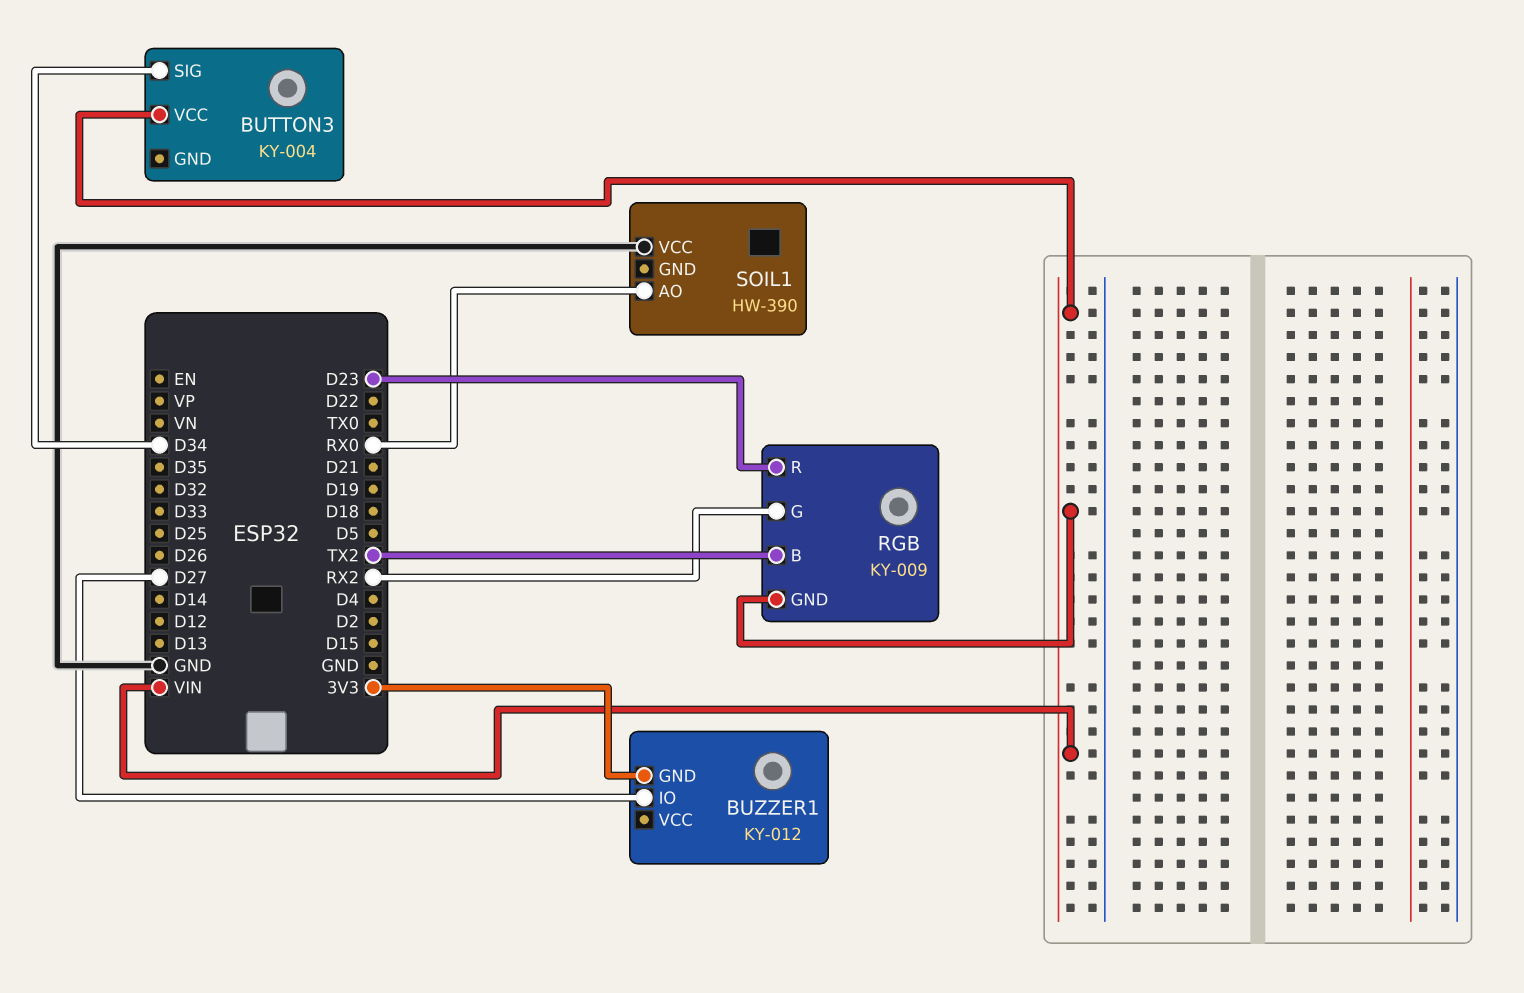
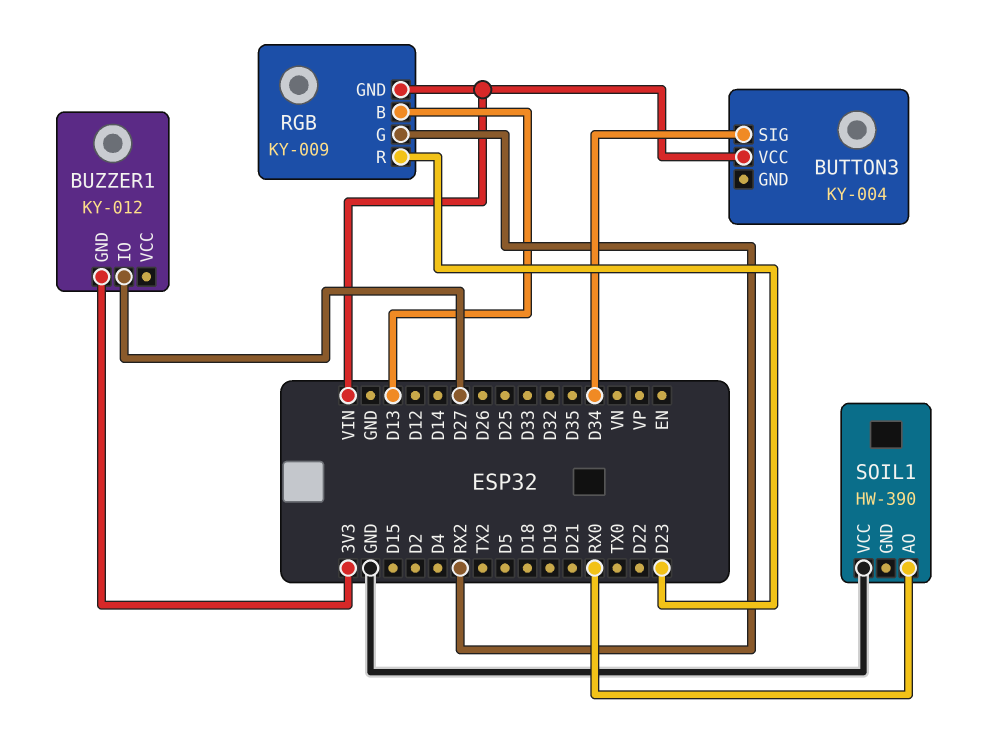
RGB pin B: TX2 -> D13

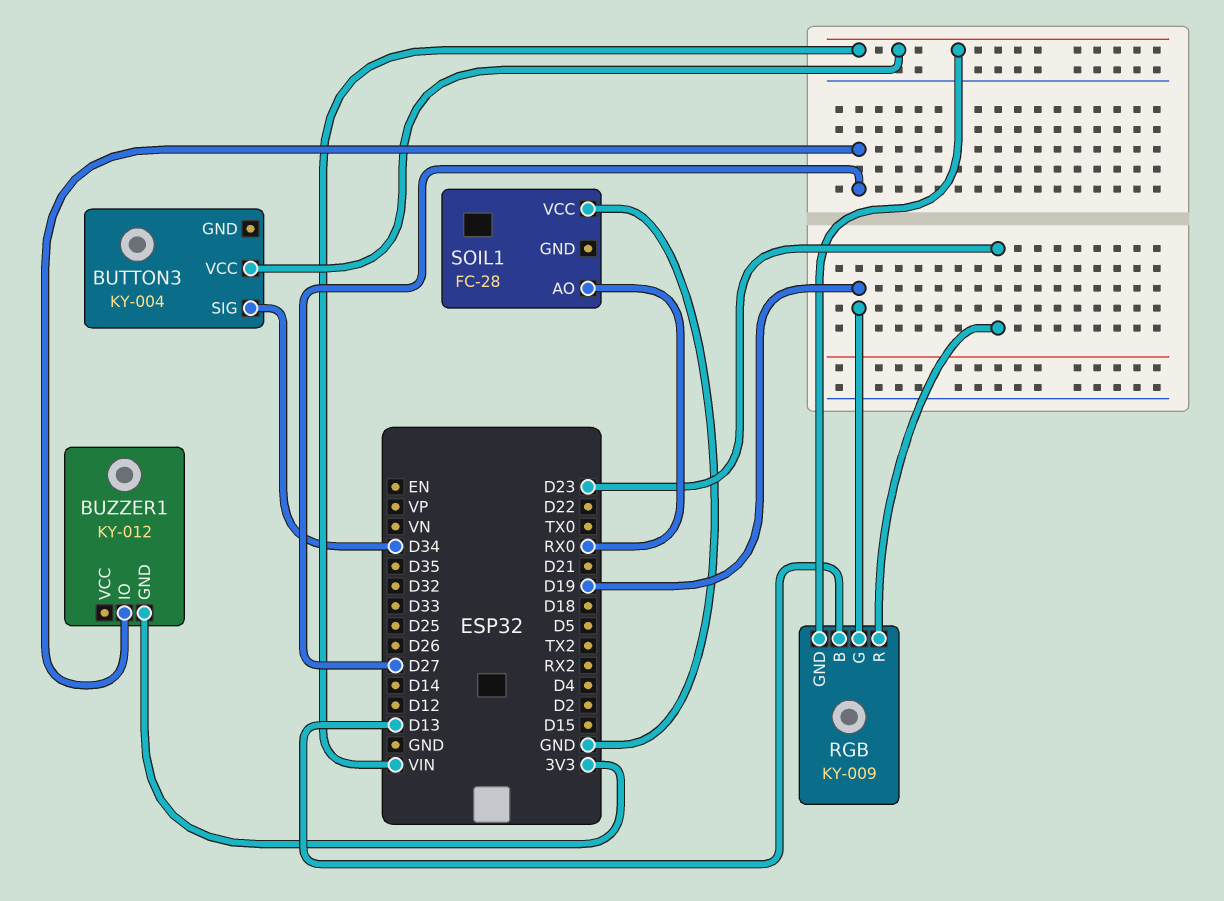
RGB pin G: RX2 -> D19
SOIL1: HW-390 -> FC-28

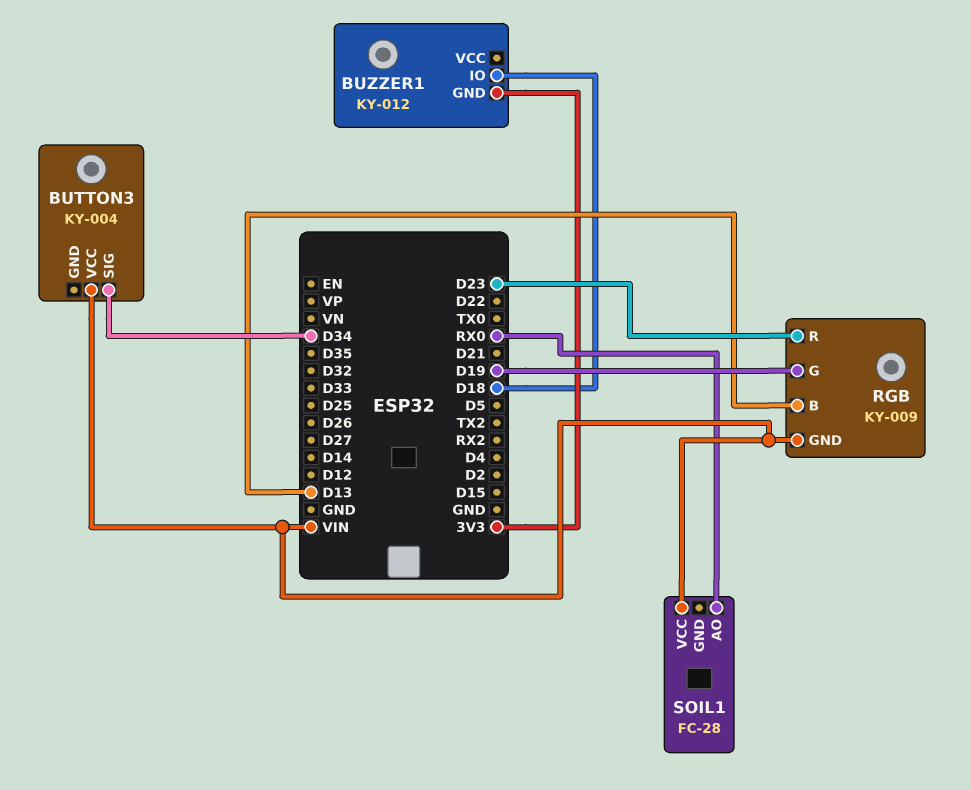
BUZZER1 pin IO: D27 -> D18
SOIL1 pin VCC: GND -> VIN

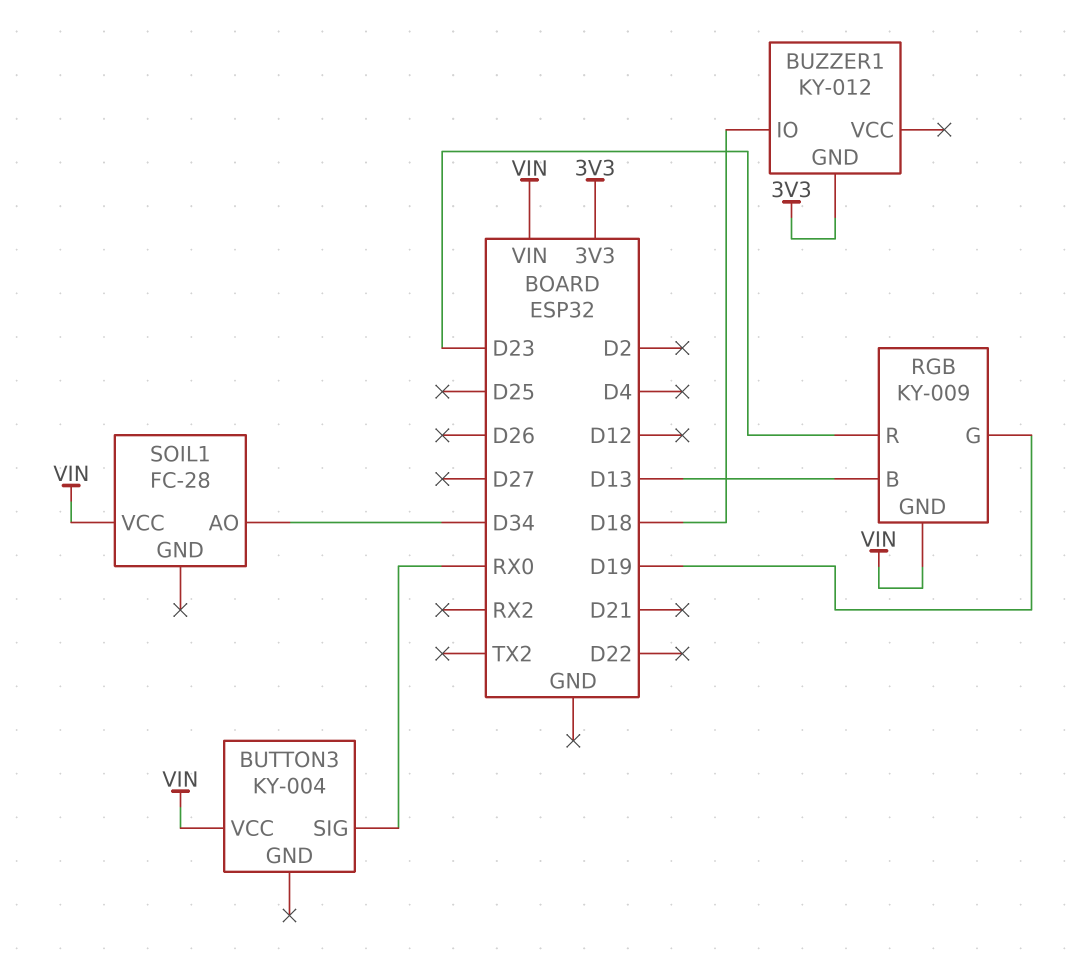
BUTTON3 pin SIG: D34 -> RX0
SOIL1 pin AO: RX0 -> D34

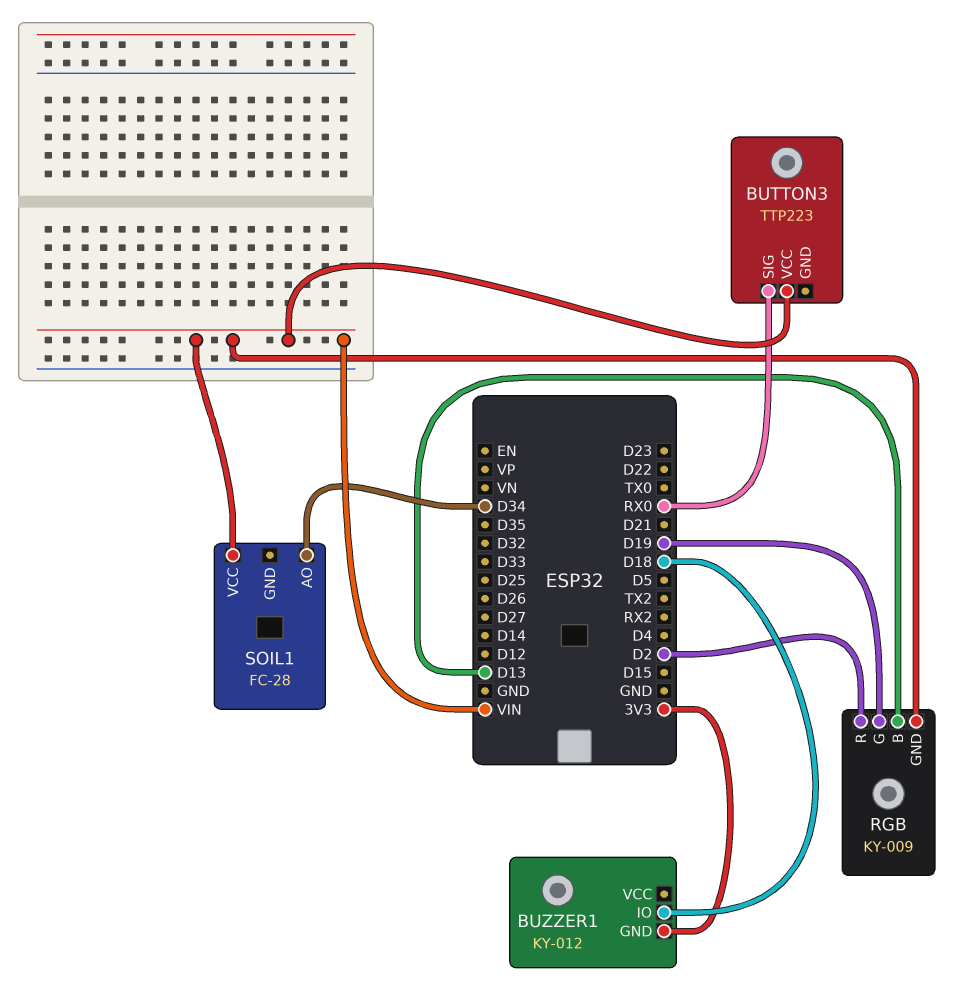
BUTTON3: KY-004 -> TTP223
RGB pin R: D23 -> D2

